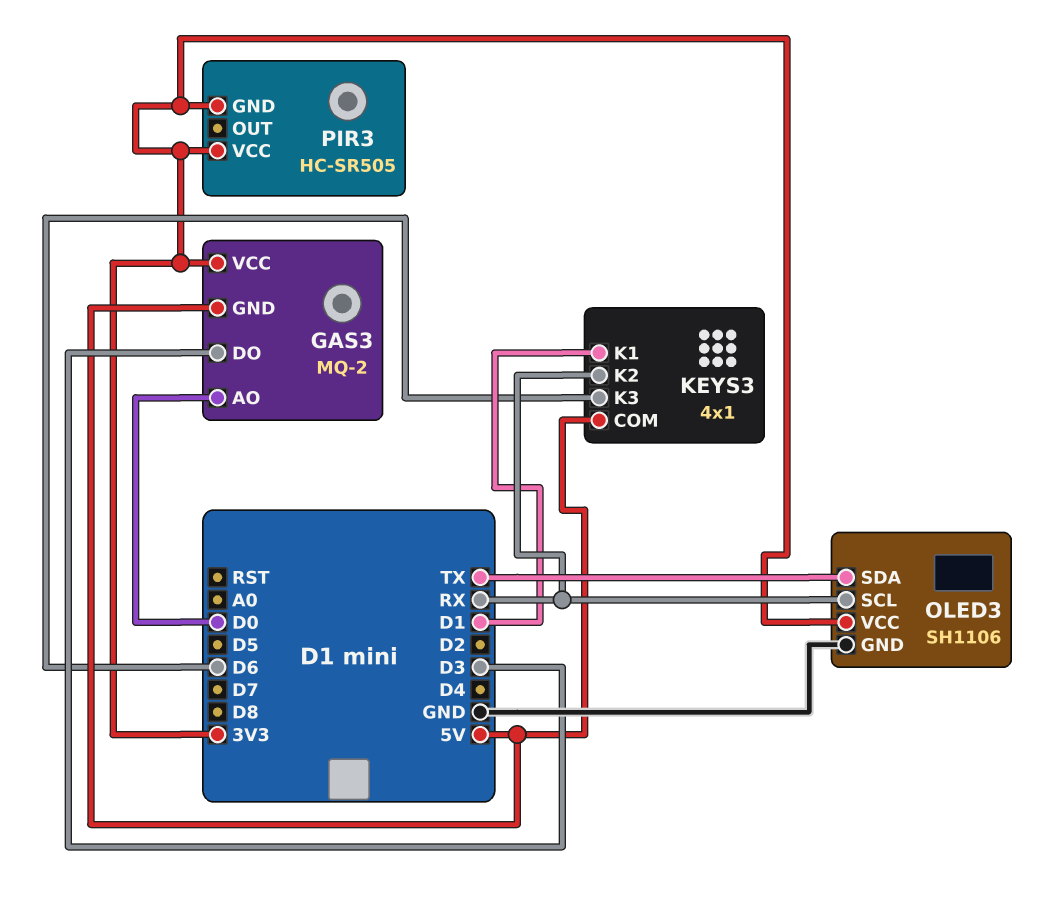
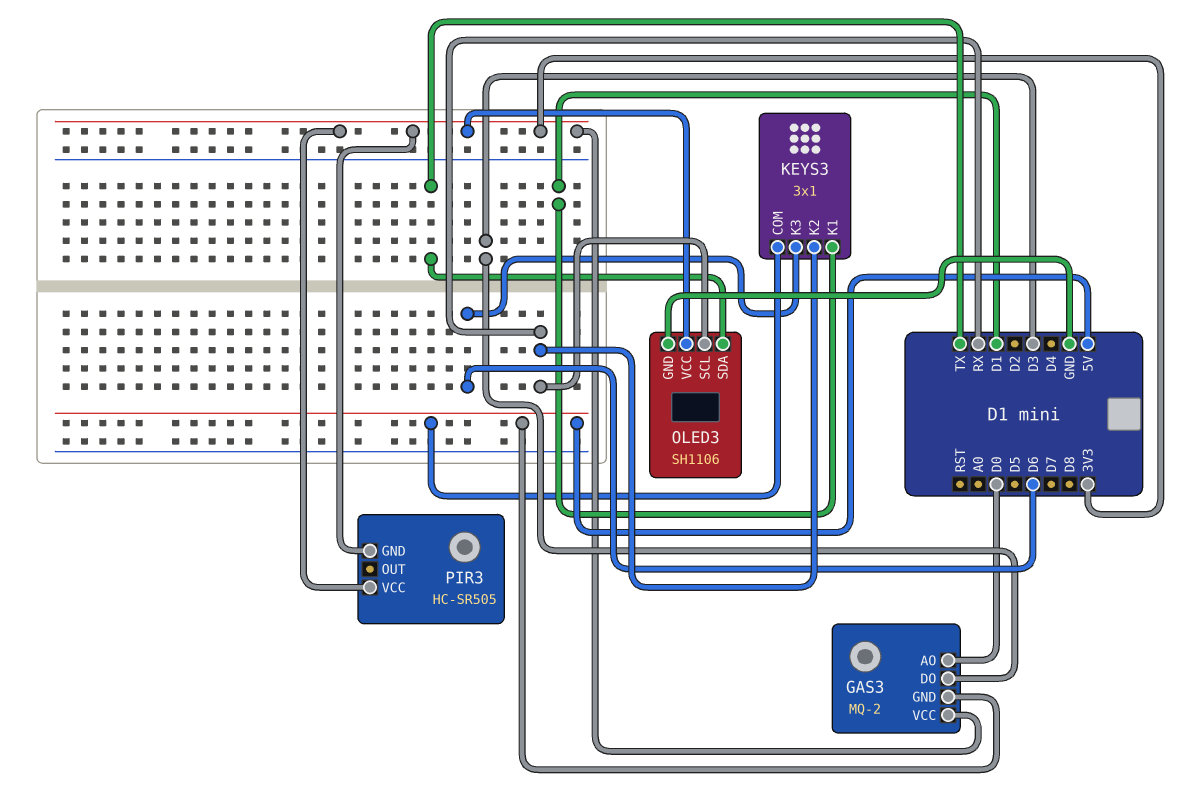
KEYS3: 4x1 -> 3x1

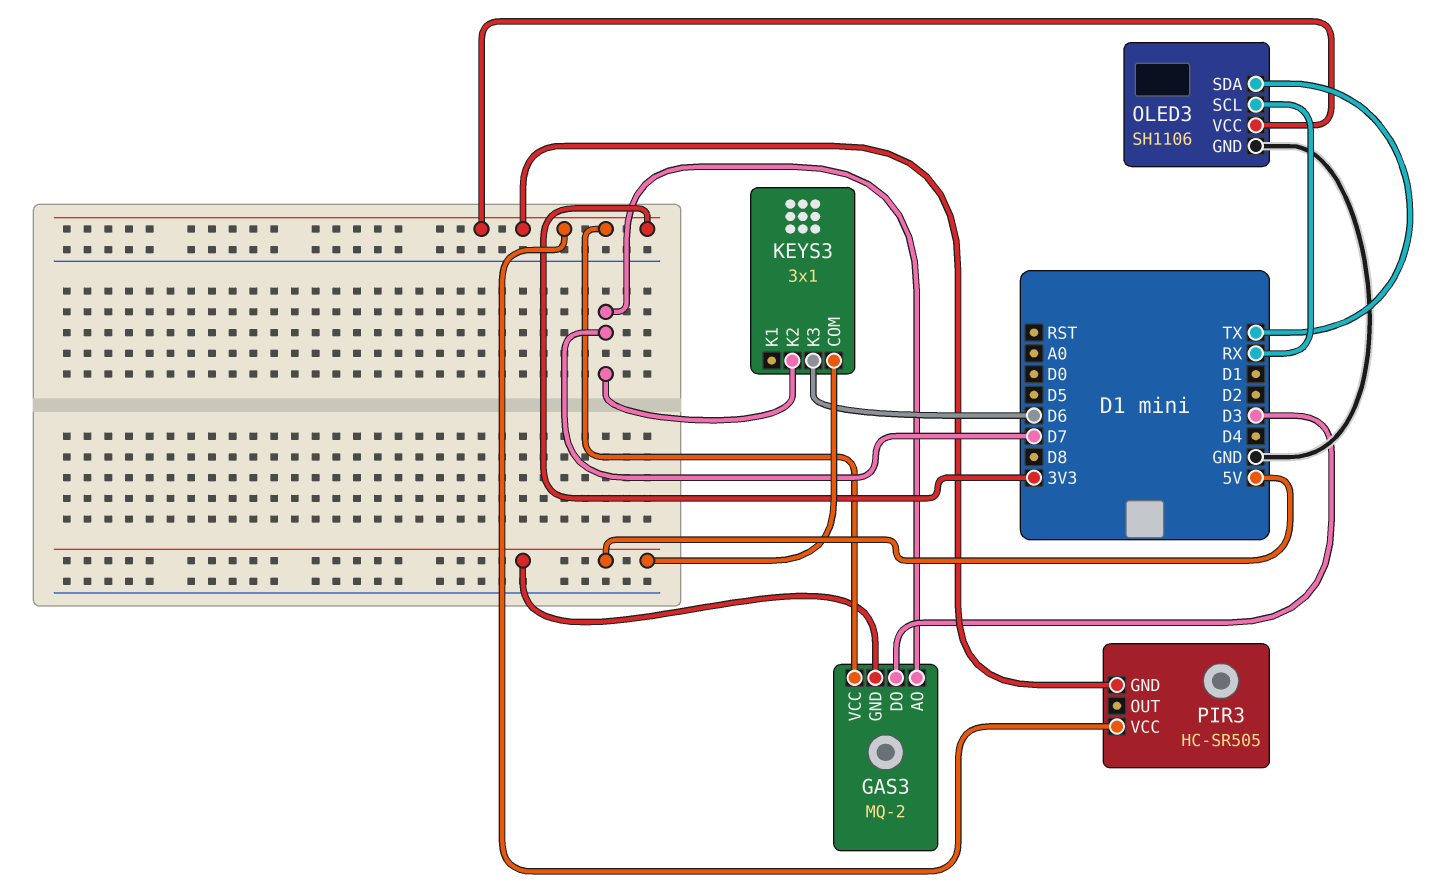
GAS3 pin AO: D0 -> D7
KEYS3 pin K1: D1 -> none
KEYS3 pin K2: RX -> D7

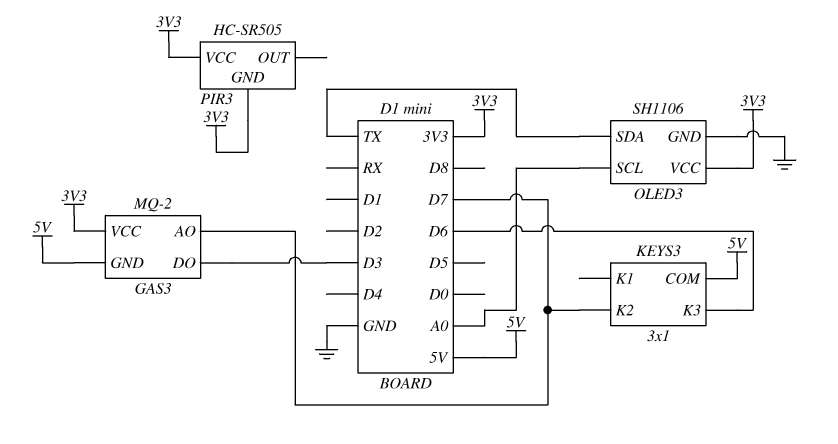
OLED3 pin SCL: RX -> A0

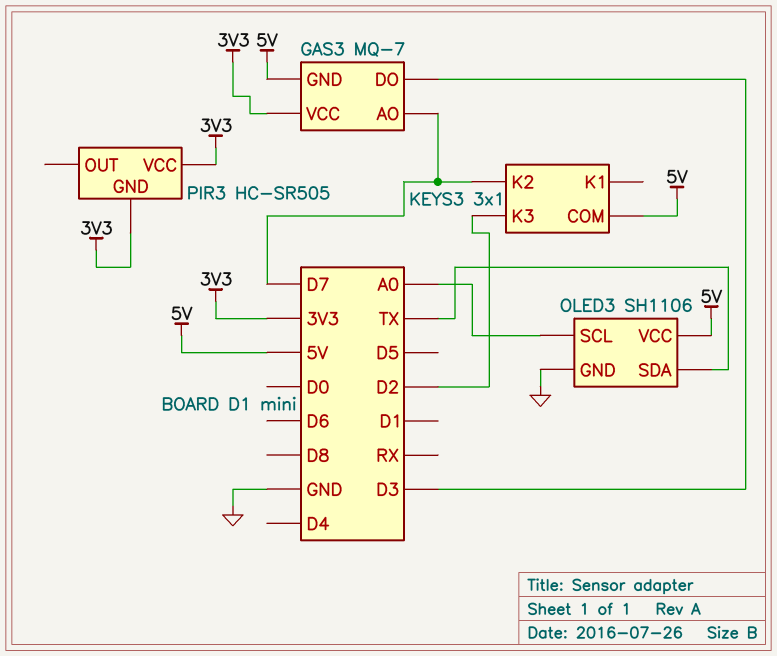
GAS3: MQ-2 -> MQ-7
KEYS3 pin K3: D6 -> D2
OLED3 pin VCC: 3V3 -> 5V

